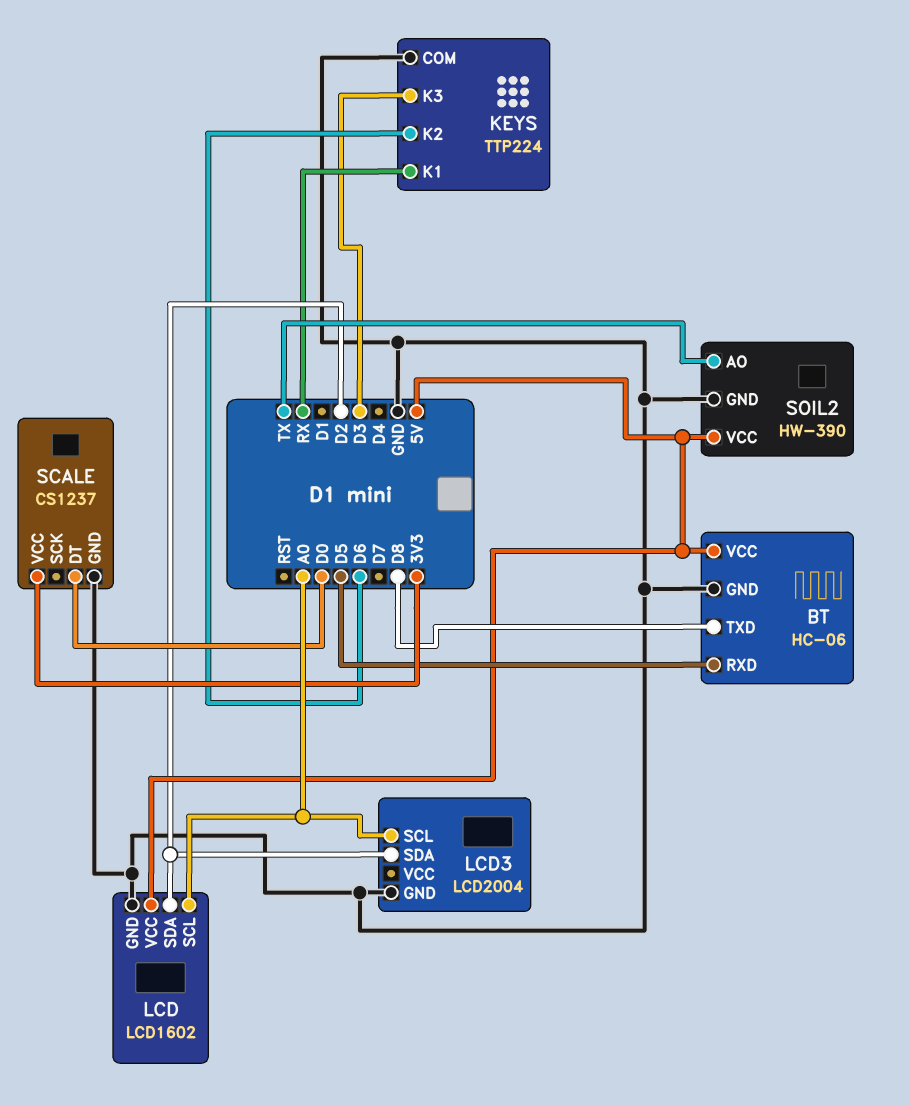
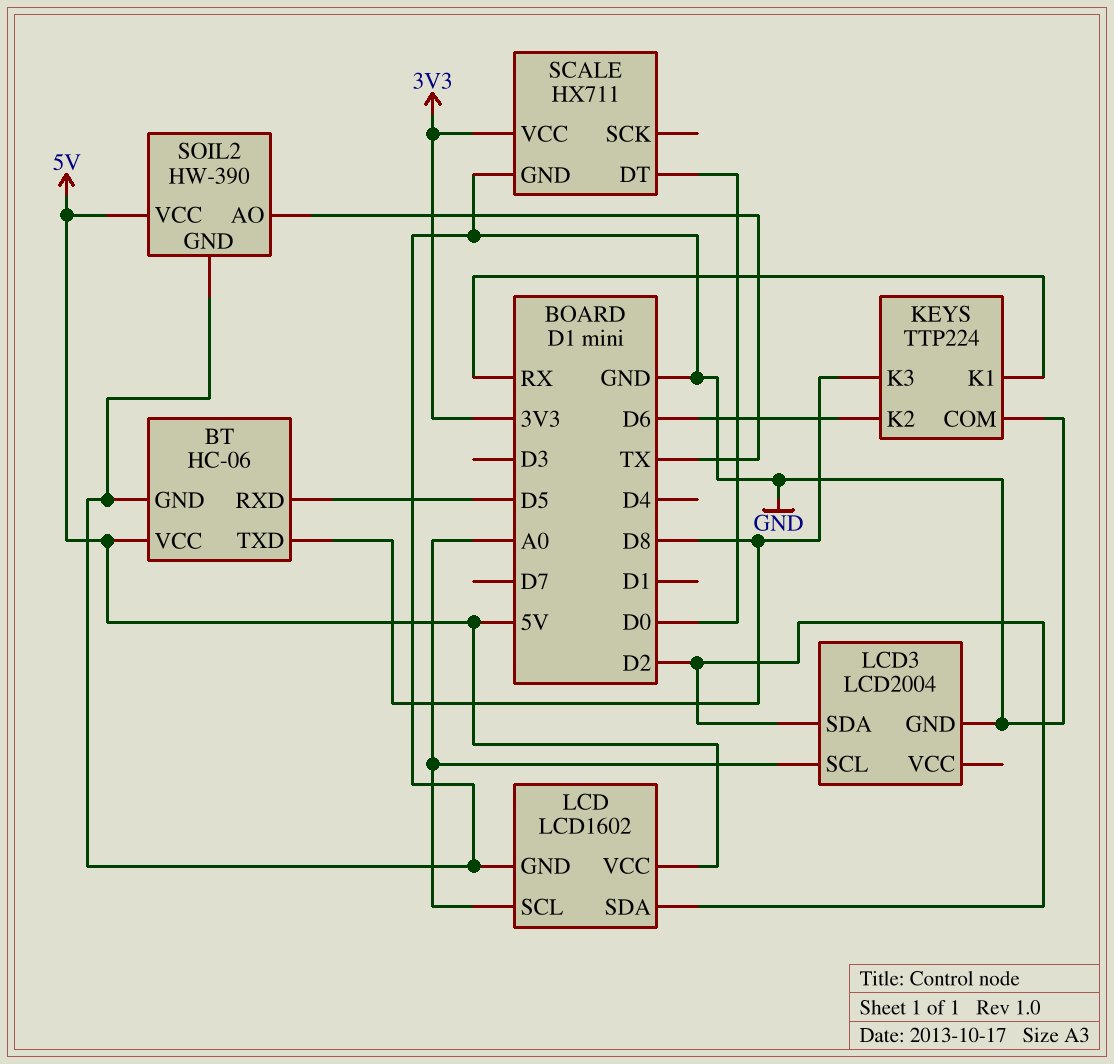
KEYS pin K3: D3 -> D8
SCALE: CS1237 -> HX711

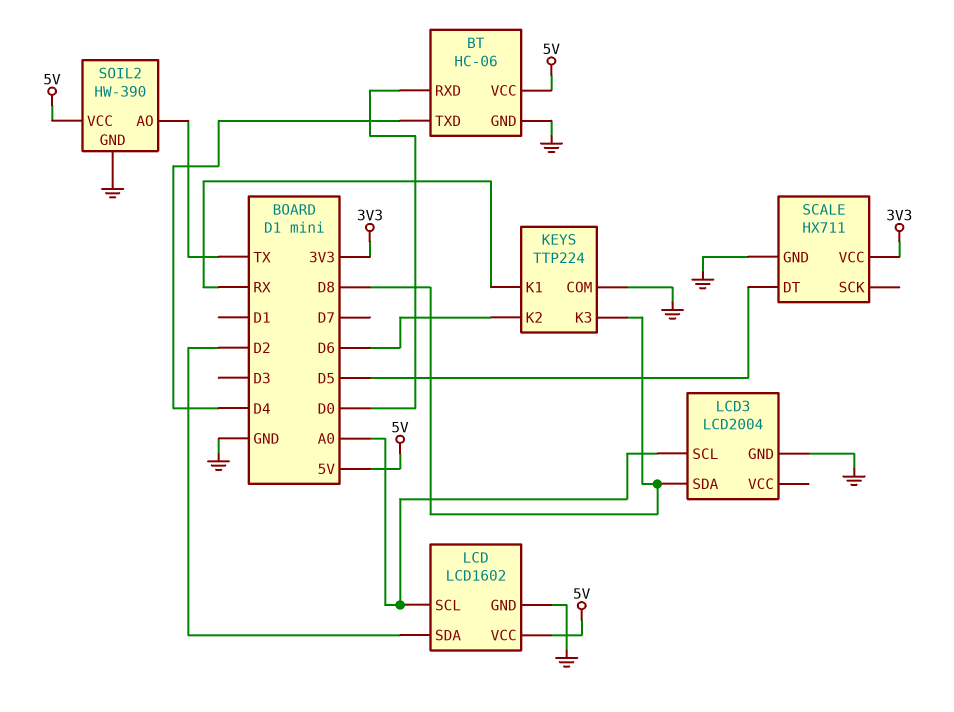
BT pin RXD: D5 -> D0
BT pin TXD: D8 -> D4
LCD3 pin SDA: D2 -> D8
SCALE pin DT: D0 -> D5

